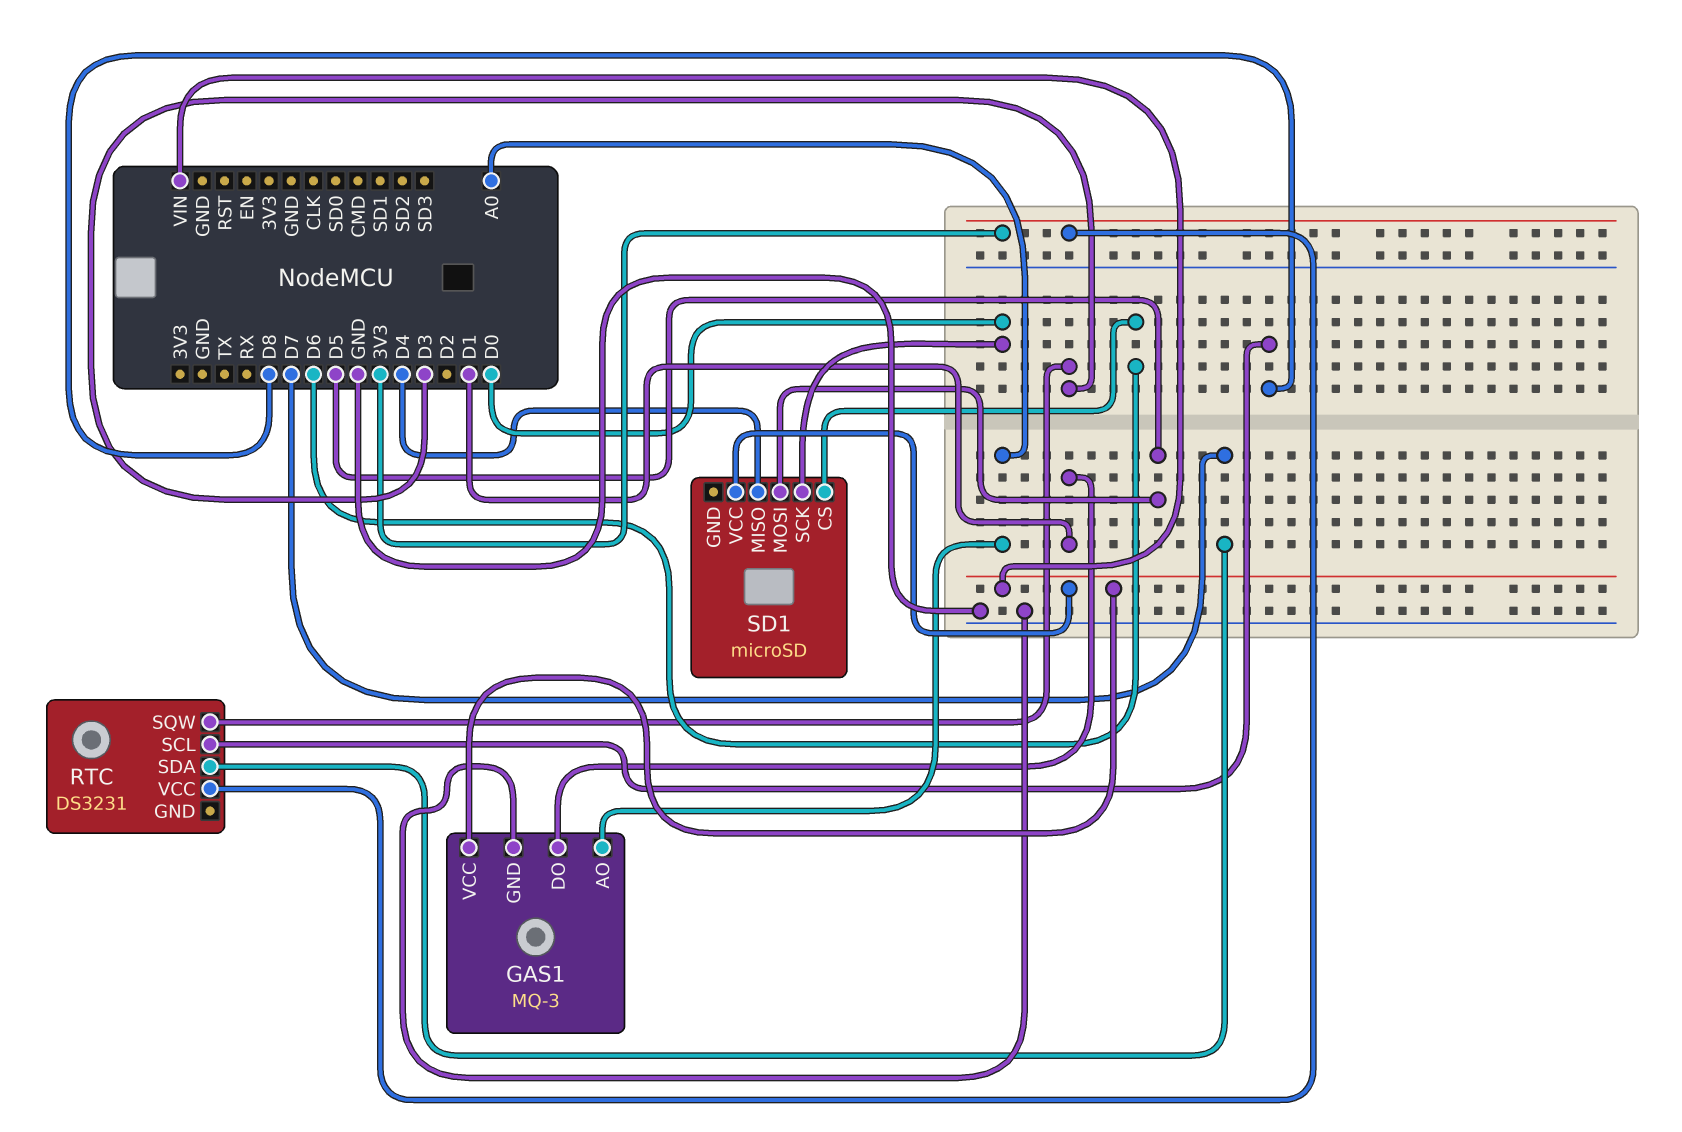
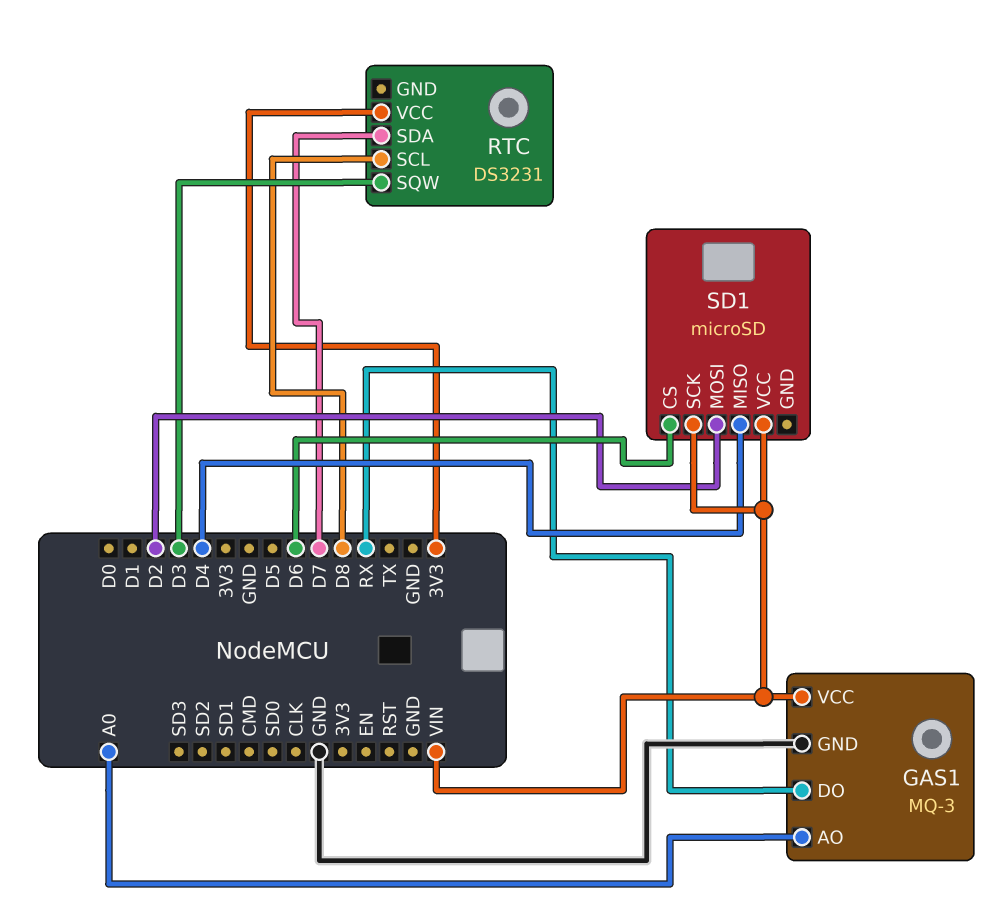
GAS1 pin DO: D1 -> RX
SD1 pin MOSI: D5 -> D2
SD1 pin SCK: D0 -> VIN

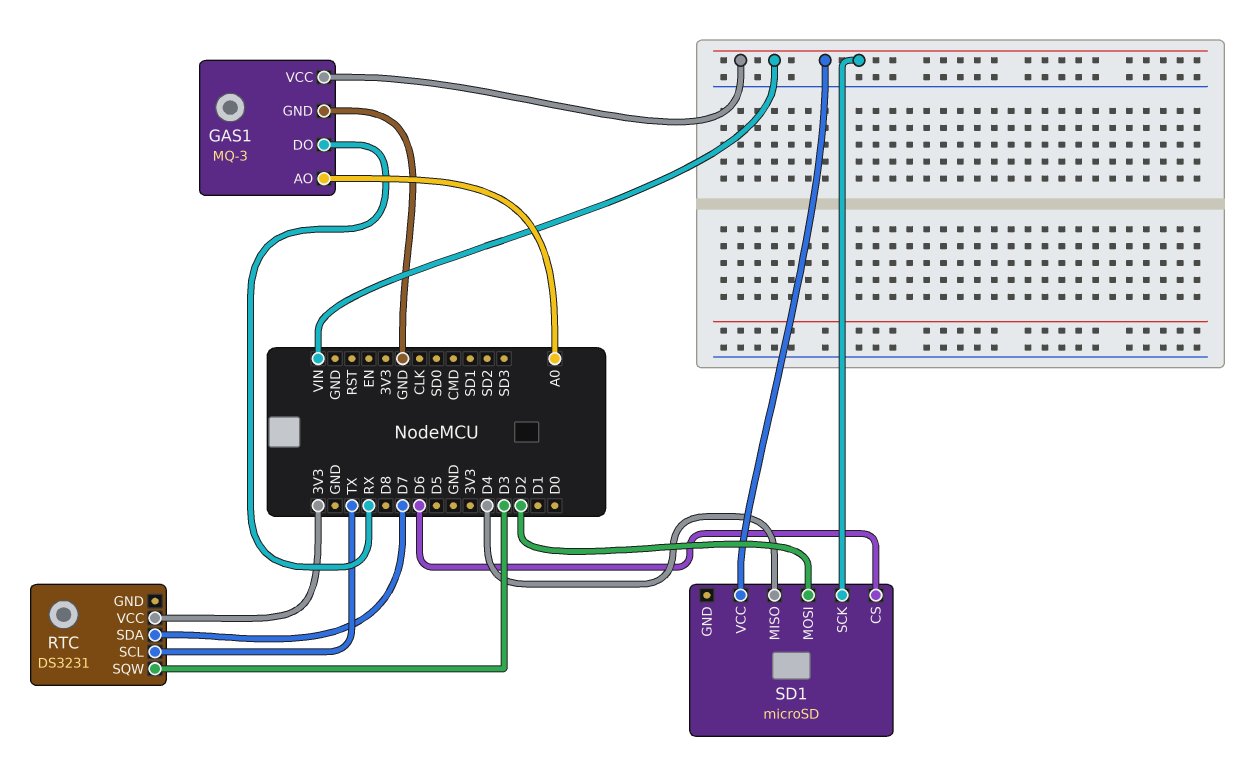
RTC pin SCL: D8 -> TX

